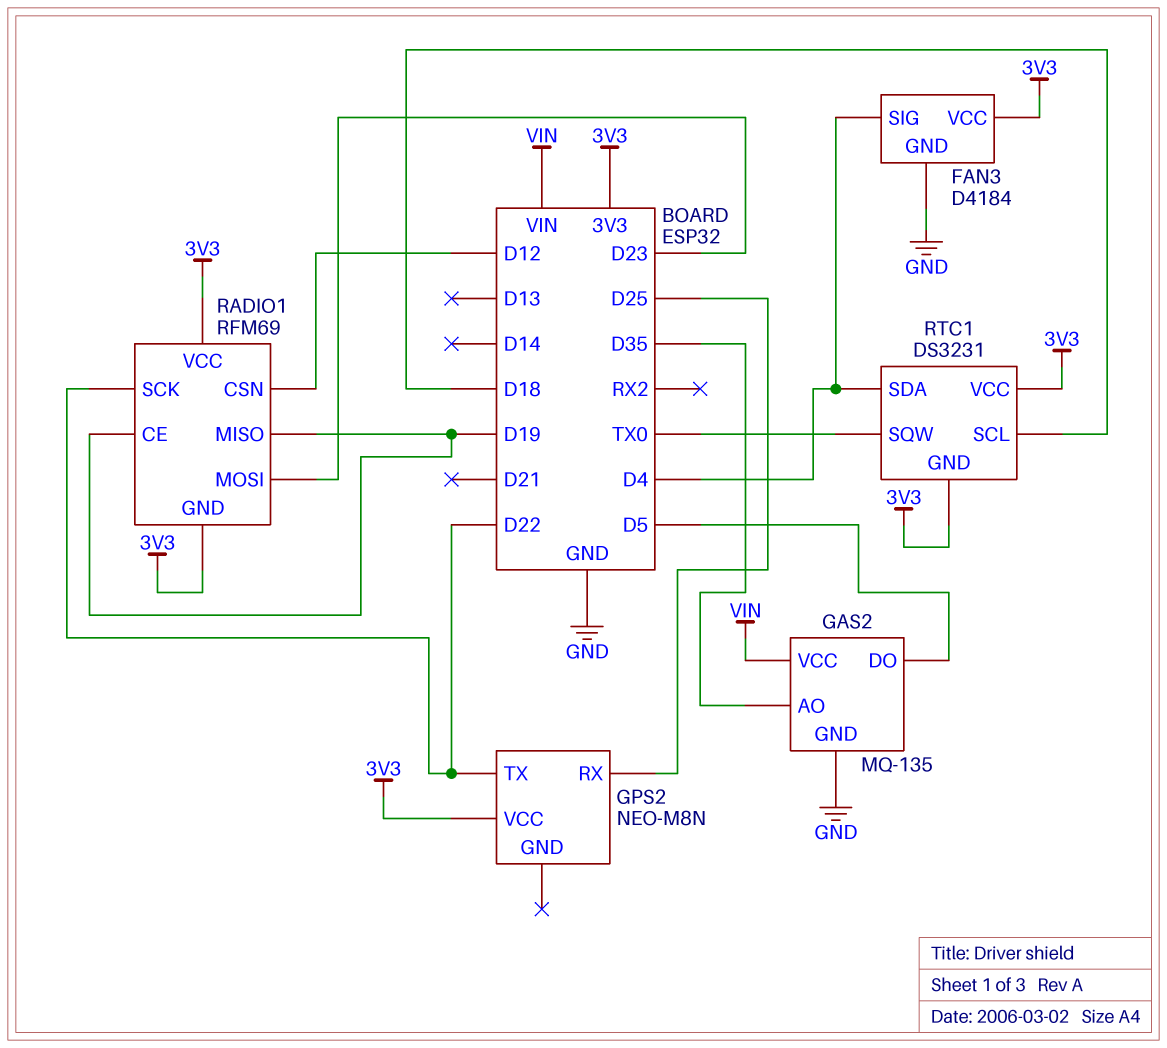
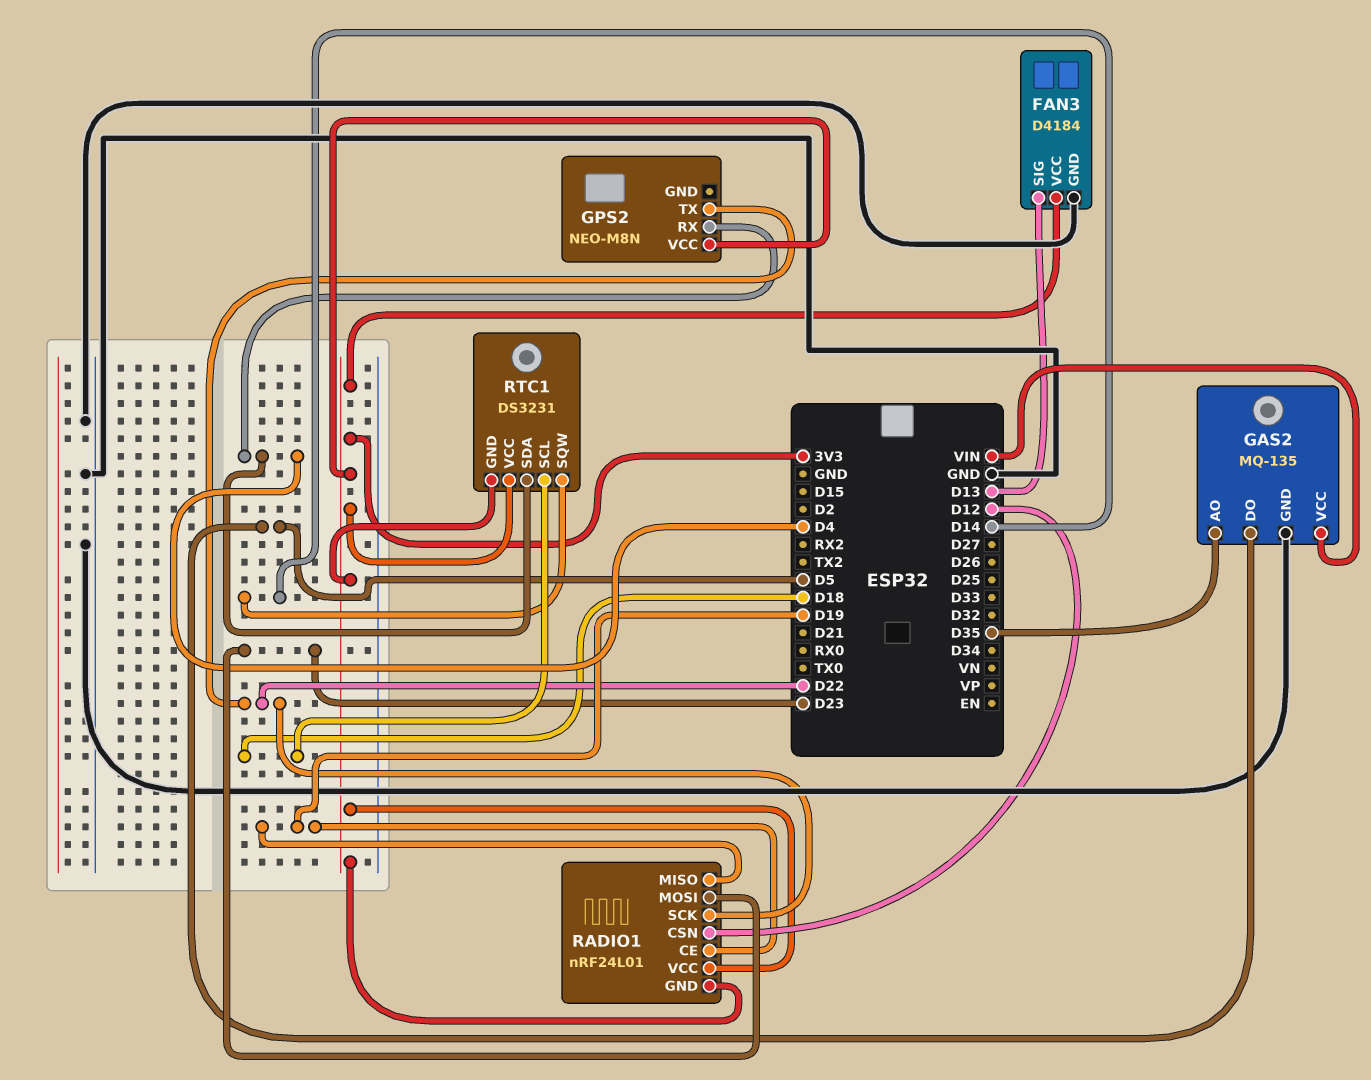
FAN3 pin SIG: D4 -> D13
GPS2 pin RX: D25 -> D4
RADIO1: RFM69 -> nRF24L01
RTC1 pin SQW: TX0 -> D14

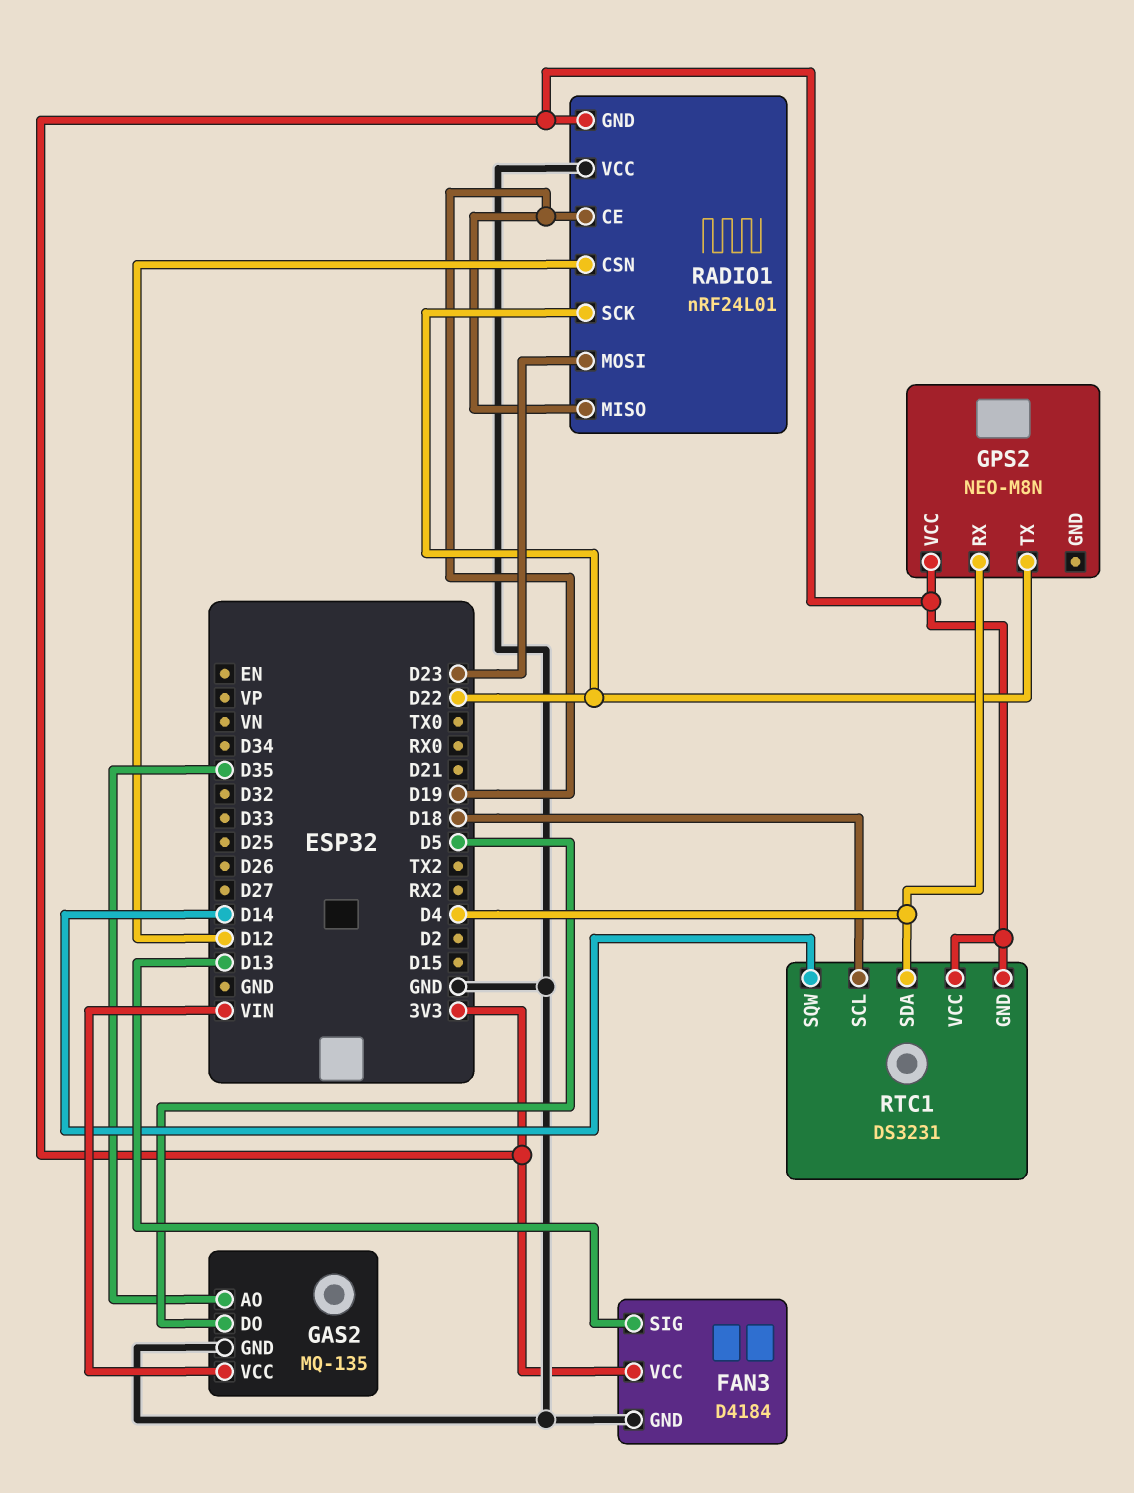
RADIO1 pin VCC: 3V3 -> GND

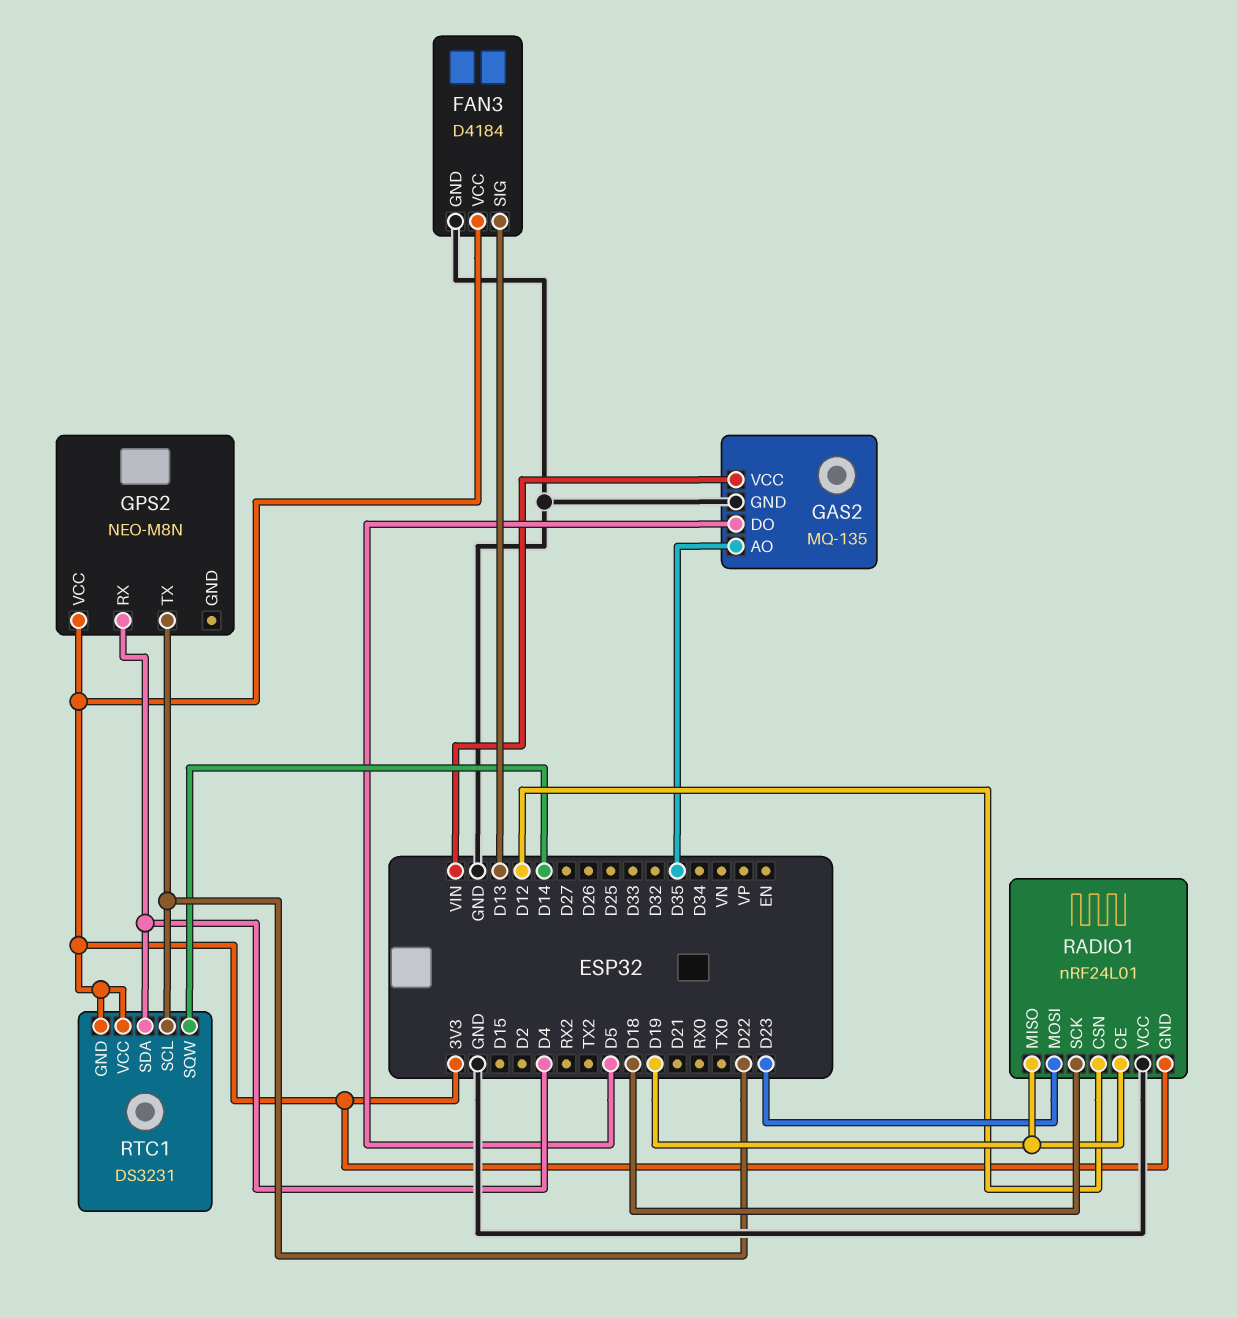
RADIO1 pin SCK: D22 -> D18
RTC1 pin SCL: D18 -> D22

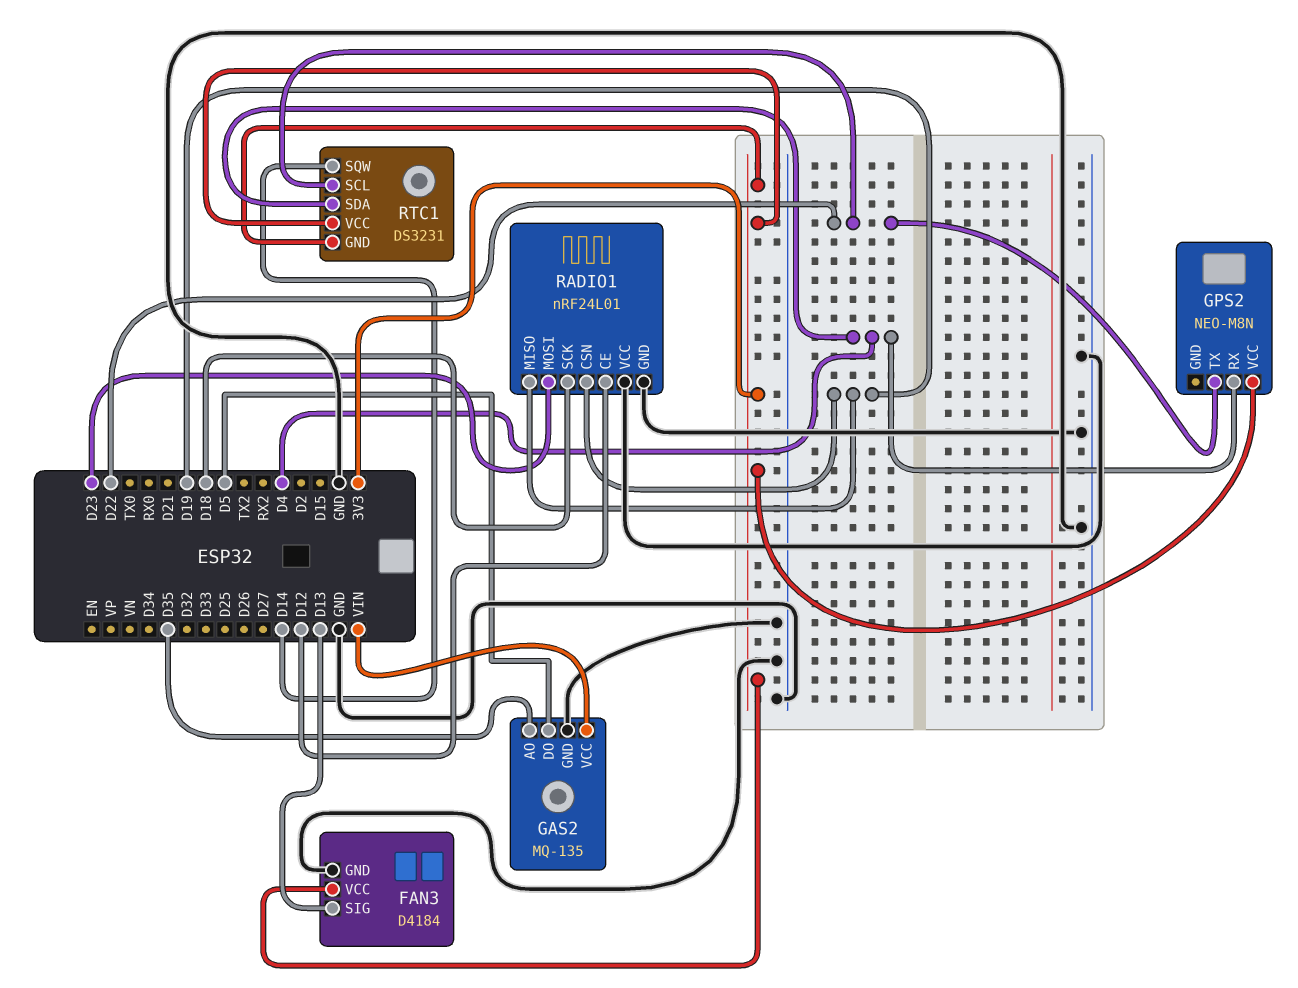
RADIO1 pin CE: D19 -> D12
RADIO1 pin CSN: D12 -> D19
RADIO1 pin GND: 3V3 -> GND

